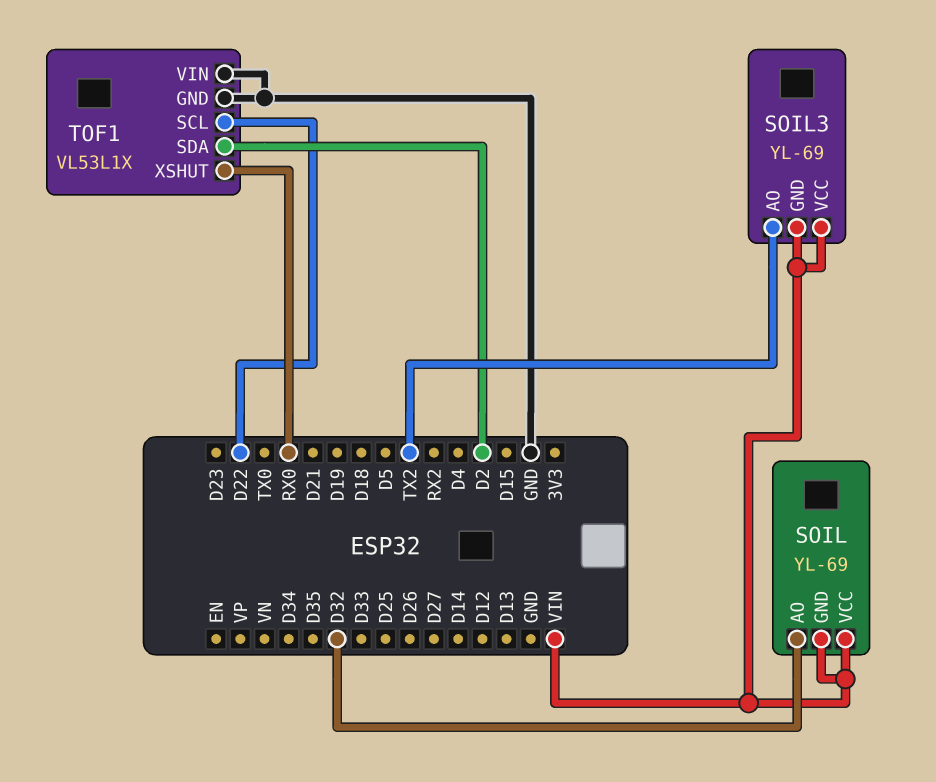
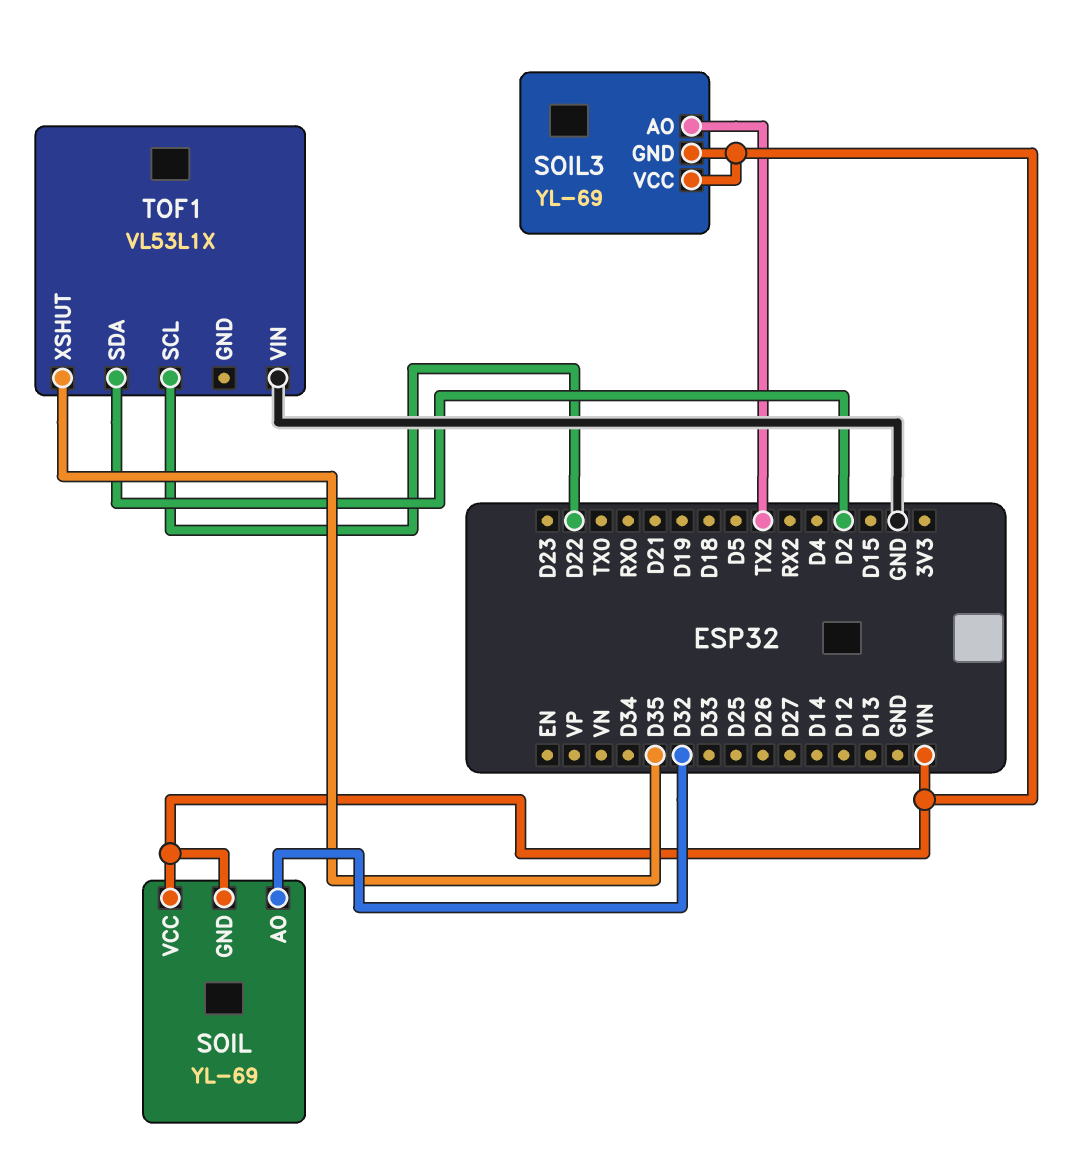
TOF1 pin GND: GND -> none
TOF1 pin XSHUT: RX0 -> D35

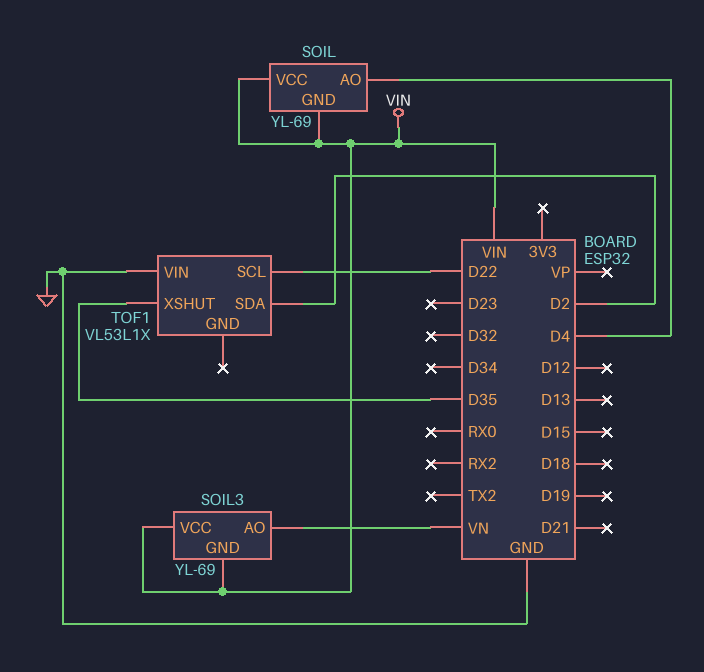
SOIL pin AO: D32 -> D4
SOIL3 pin AO: TX2 -> VN

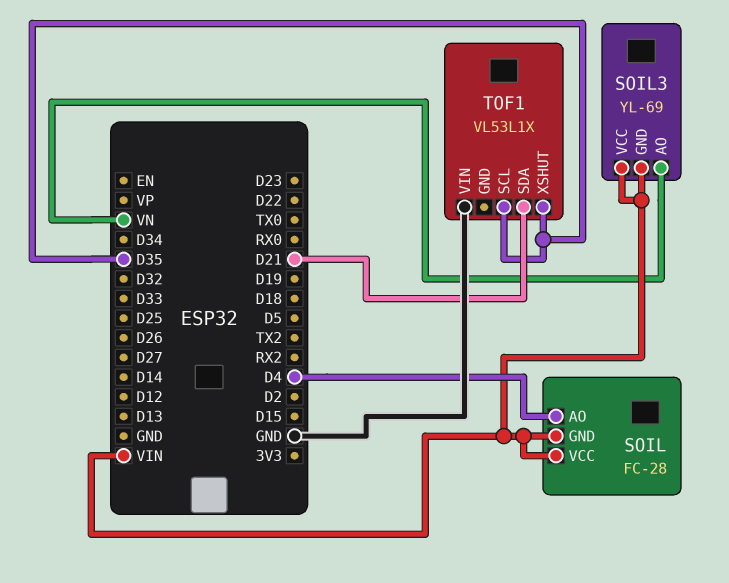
SOIL: YL-69 -> FC-28
TOF1 pin SCL: D22 -> D35
TOF1 pin SDA: D2 -> D21

